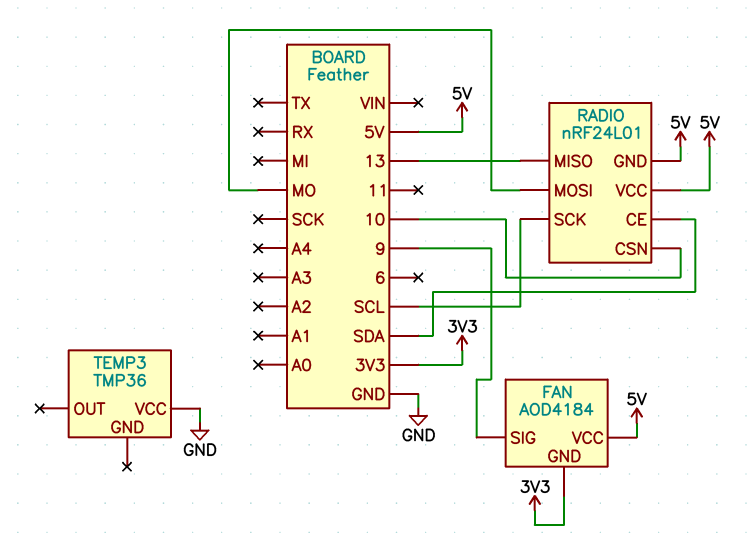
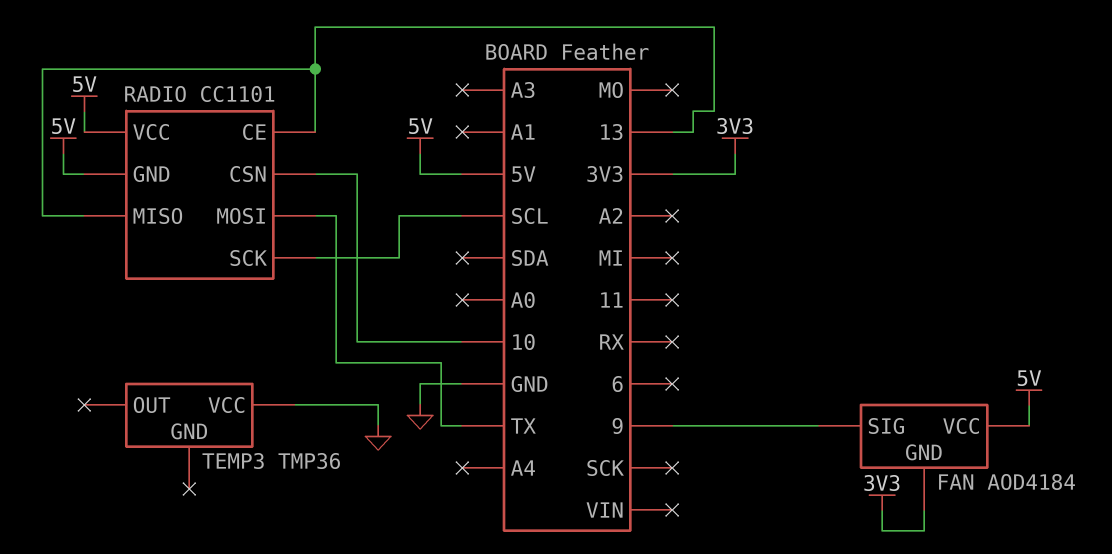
RADIO: nRF24L01 -> CC1101
RADIO pin CE: SDA -> 13
RADIO pin MOSI: MO -> TX

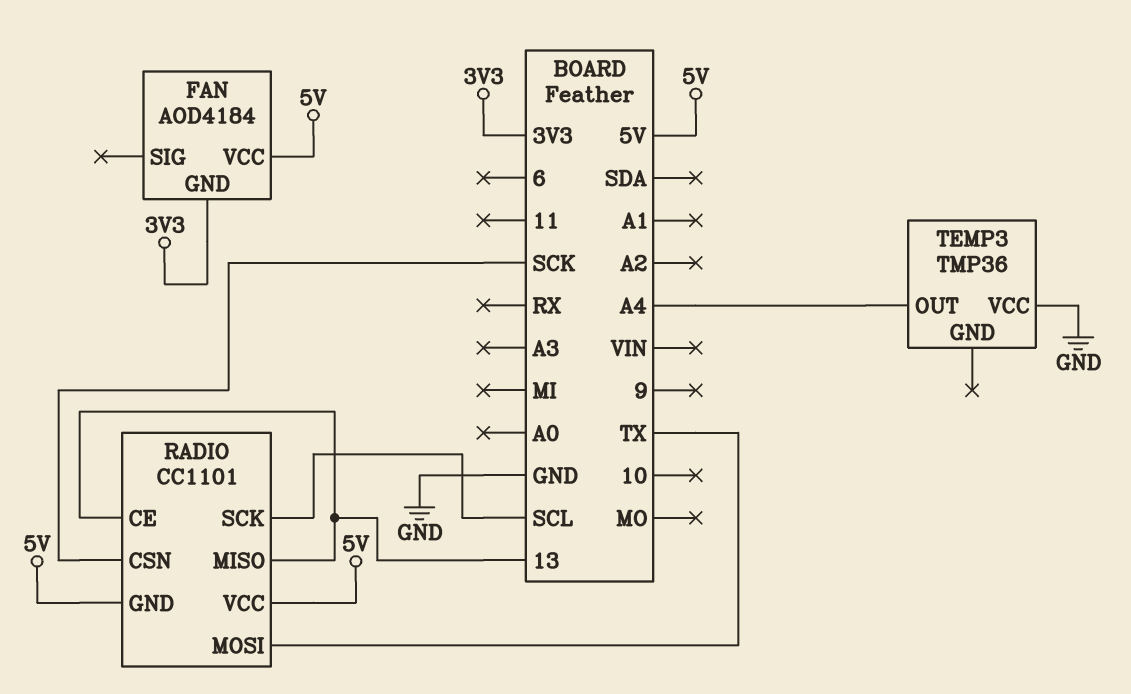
FAN pin SIG: 9 -> none
RADIO pin CSN: 10 -> SCK
TEMP3 pin OUT: none -> A4

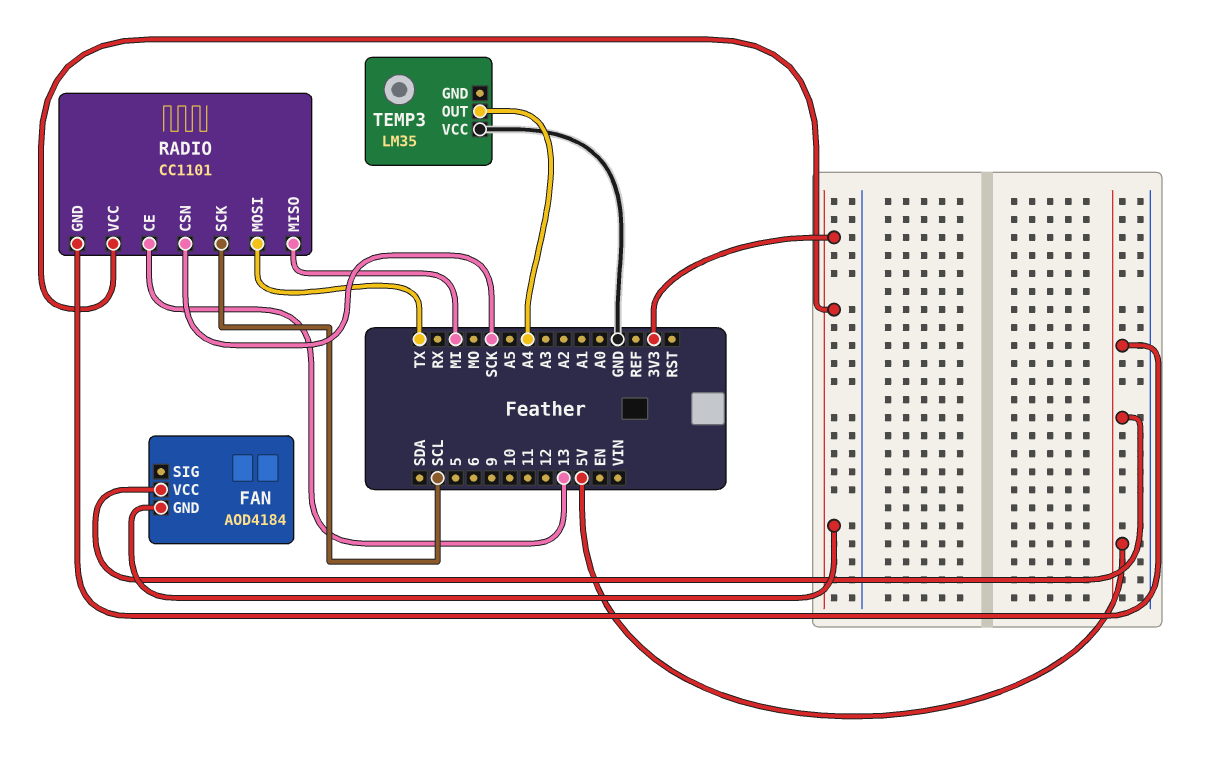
RADIO pin MISO: 13 -> MI
RADIO pin VCC: 5V -> 3V3
TEMP3: TMP36 -> LM35

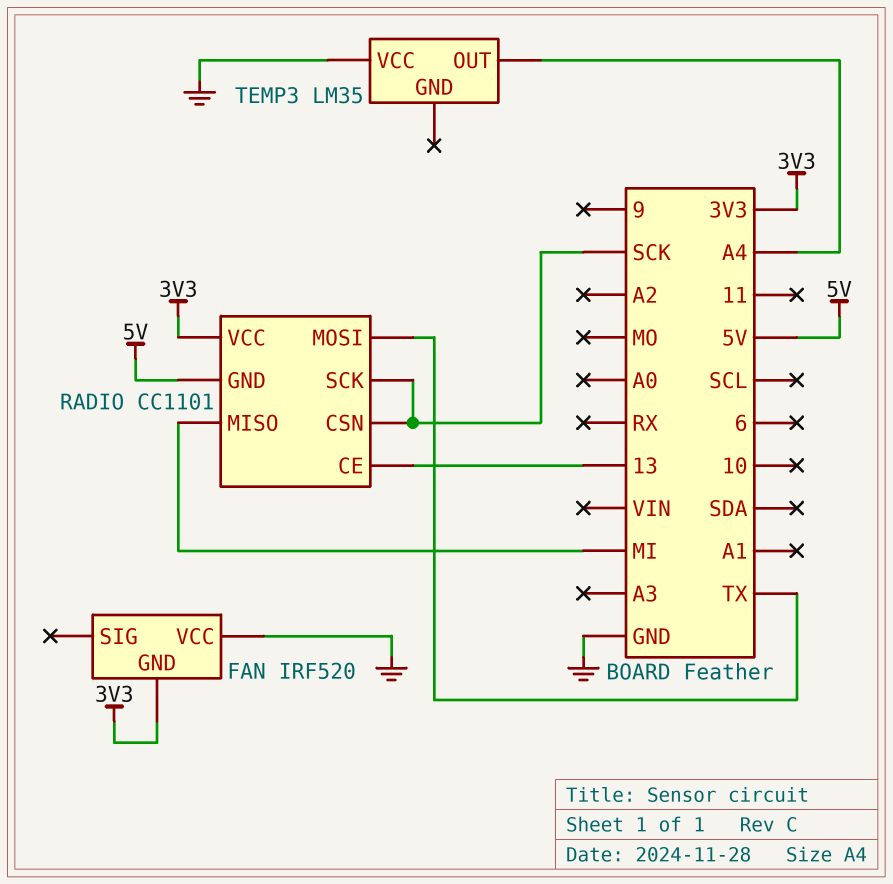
FAN: AOD4184 -> IRF520
FAN pin VCC: 5V -> GND
RADIO pin SCK: SCL -> SCK

